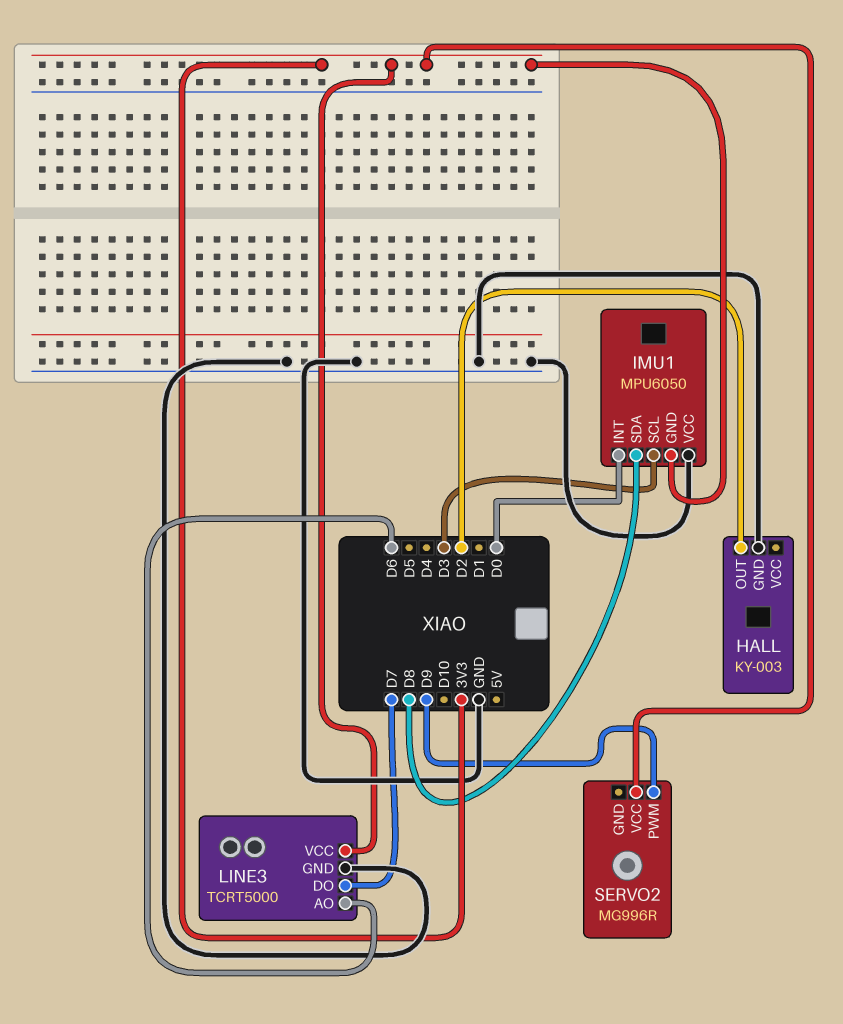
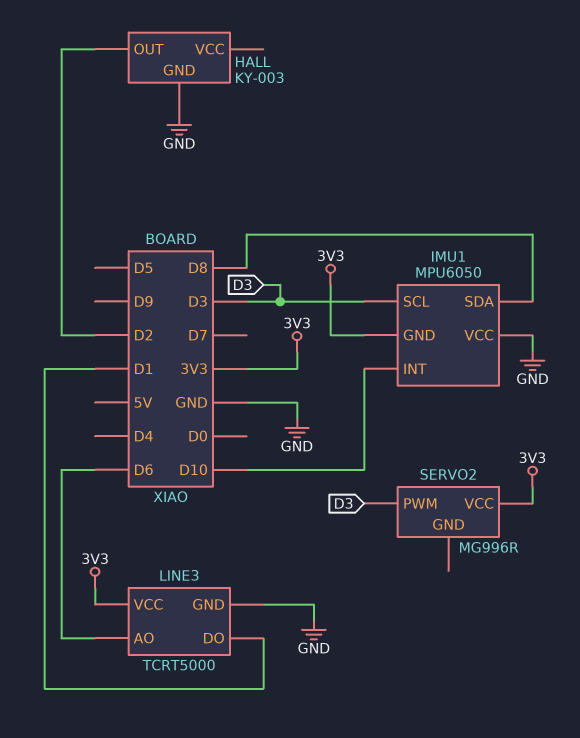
IMU1 pin INT: D0 -> D10
LINE3 pin DO: D7 -> D1
SERVO2 pin PWM: D9 -> D3

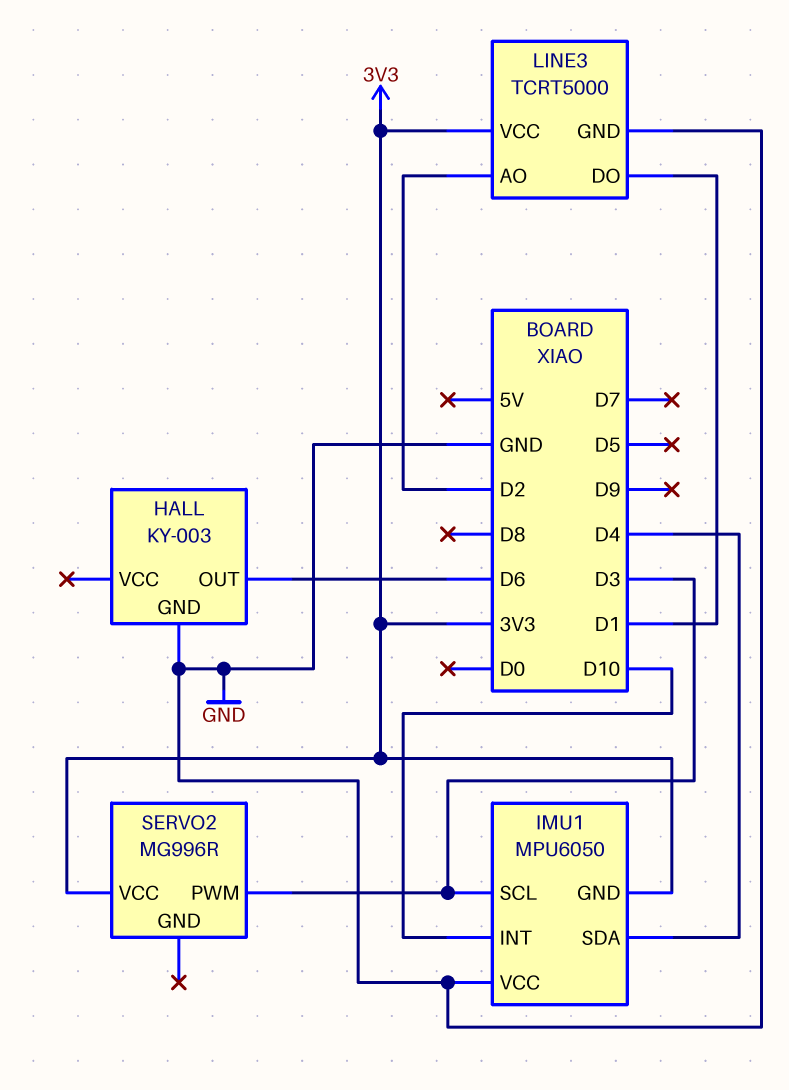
HALL pin OUT: D2 -> D6
IMU1 pin SDA: D8 -> D4
LINE3 pin AO: D6 -> D2

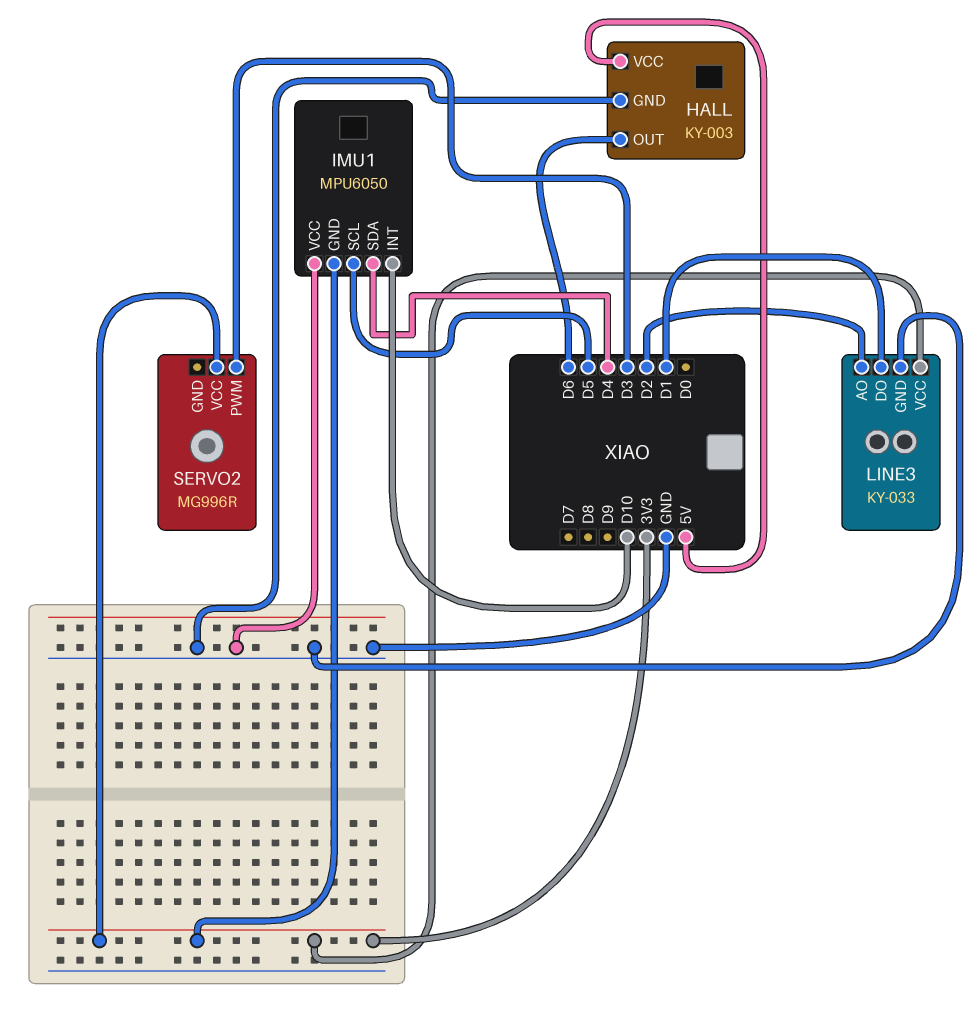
HALL pin VCC: none -> 5V
IMU1 pin SCL: D3 -> D5
LINE3: TCRT5000 -> KY-033

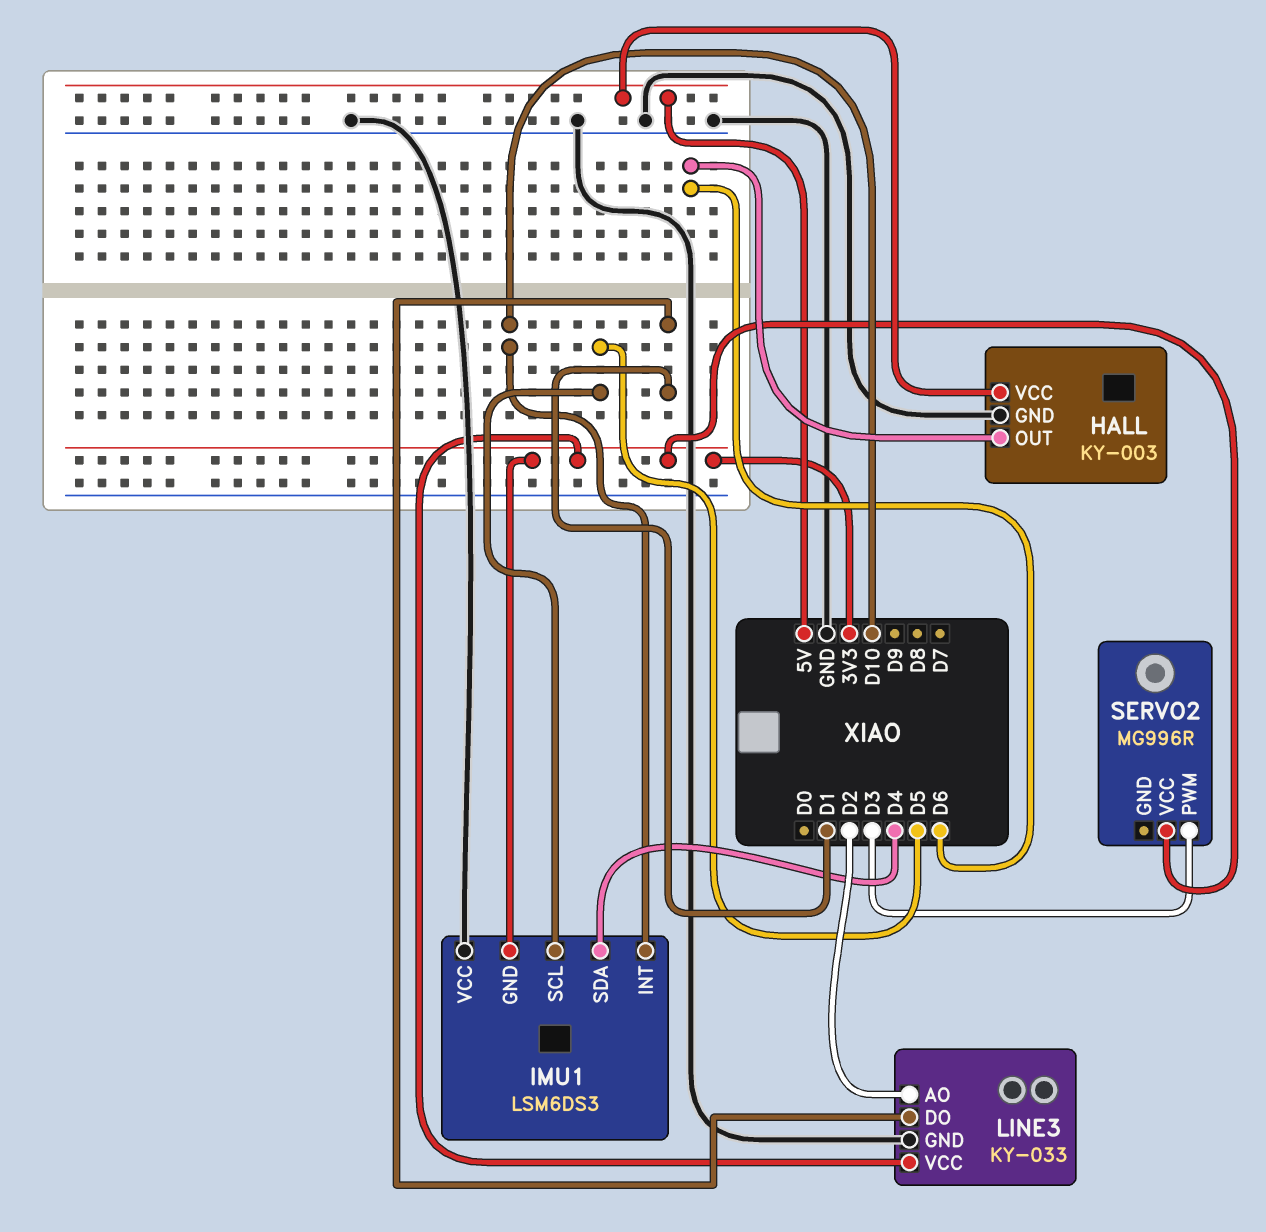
IMU1: MPU6050 -> LSM6DS3

